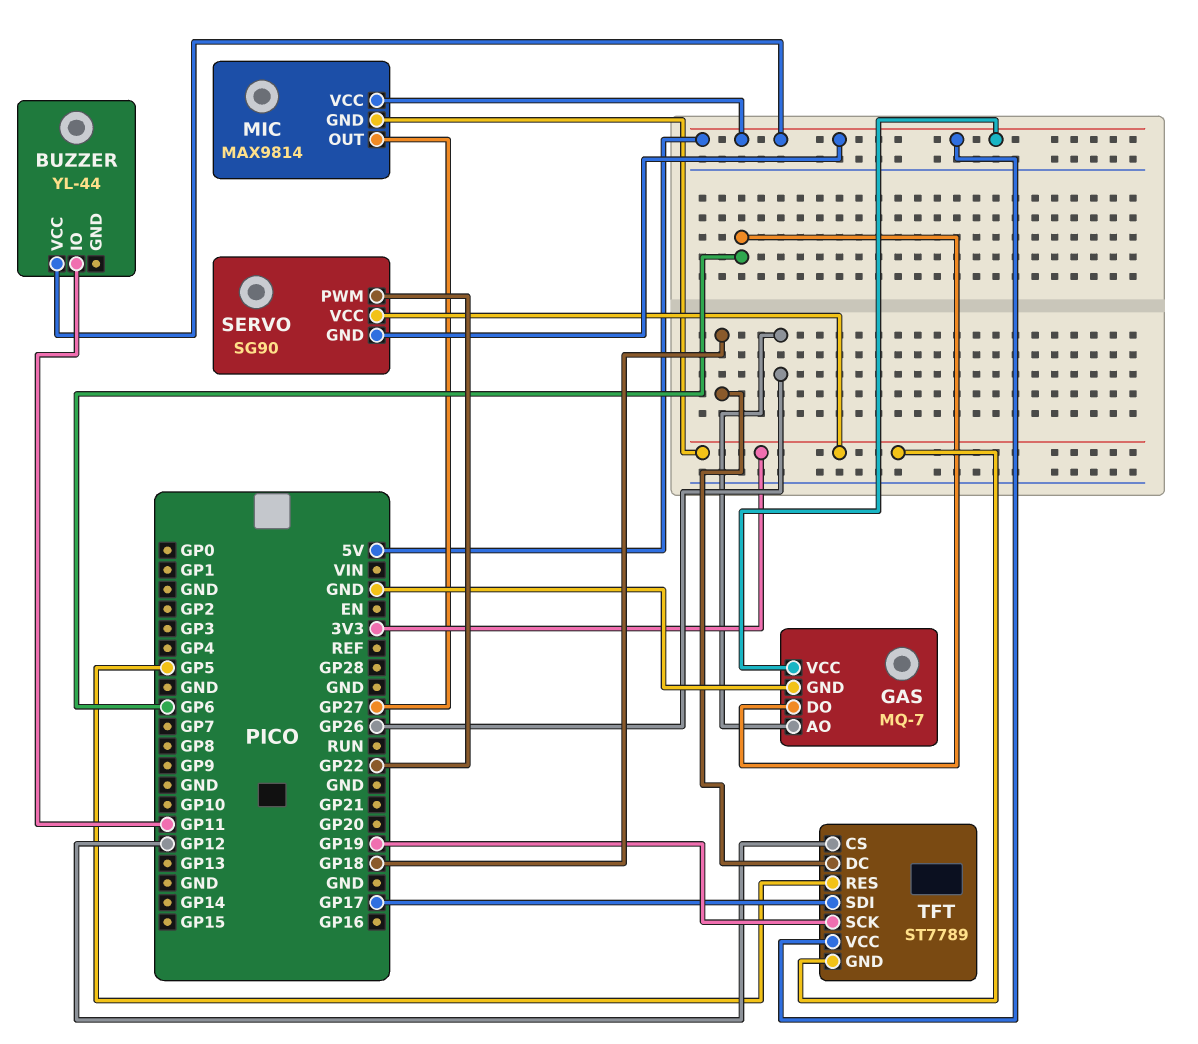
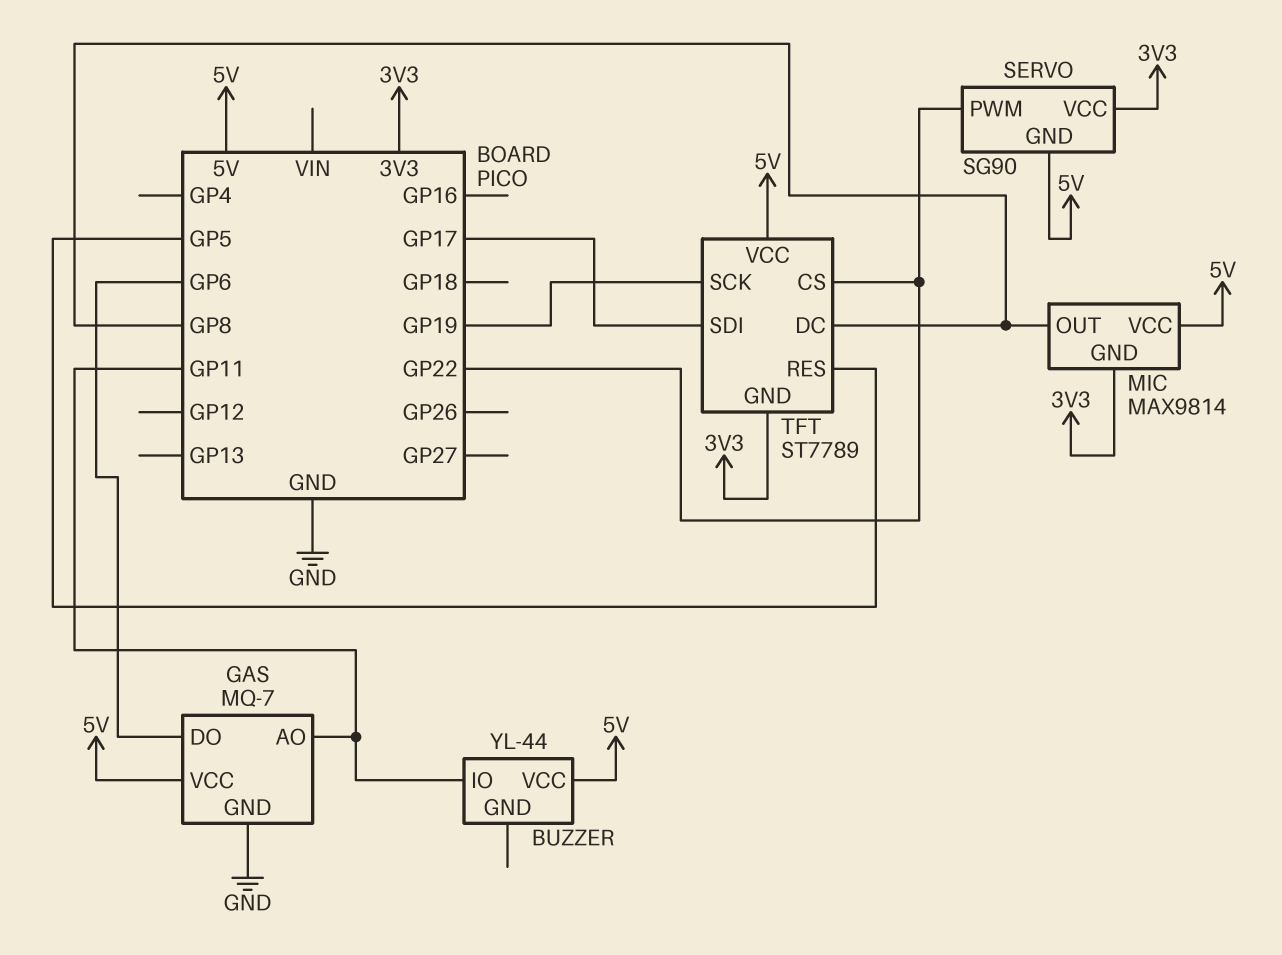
GAS pin AO: GP26 -> GP11
MIC pin OUT: GP27 -> GP8
TFT pin CS: GP12 -> GP22
TFT pin DC: GP18 -> GP8

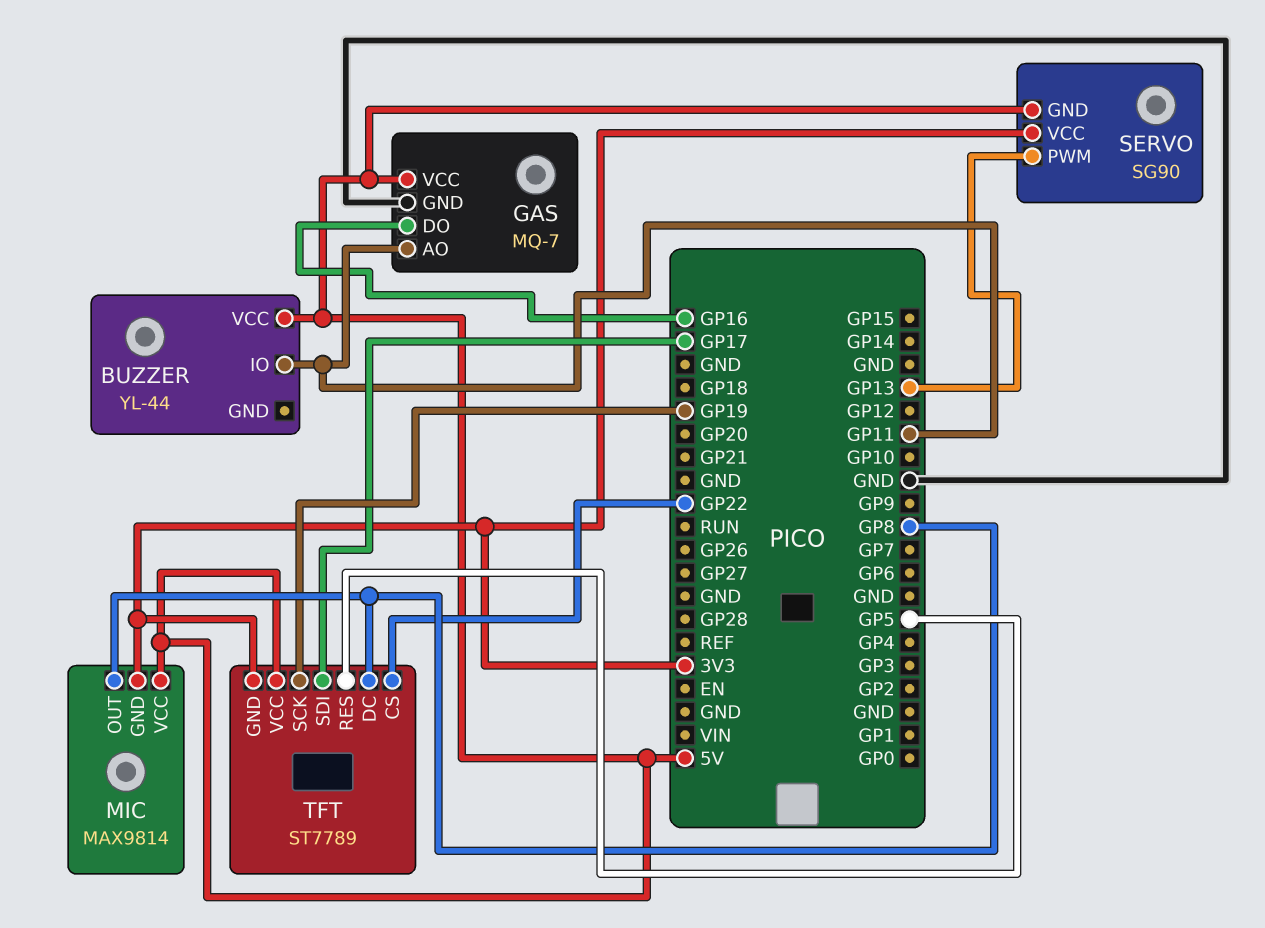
GAS pin DO: GP6 -> GP16
SERVO pin PWM: GP22 -> GP13

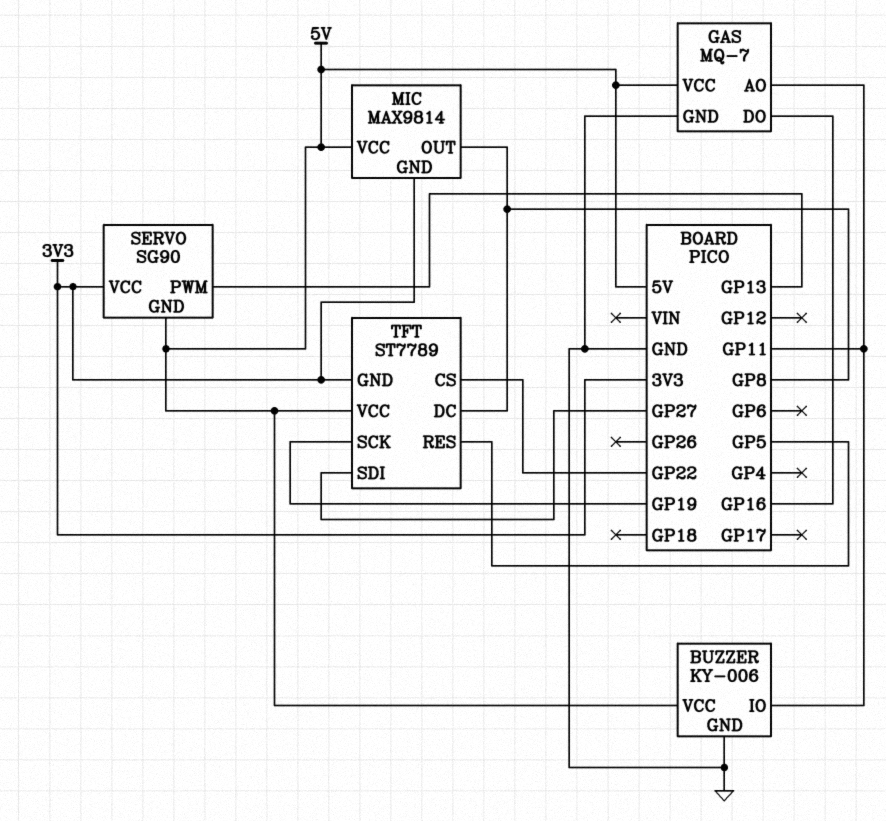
BUZZER: YL-44 -> KY-006
BUZZER pin GND: none -> GND
TFT pin SDI: GP17 -> GP27

